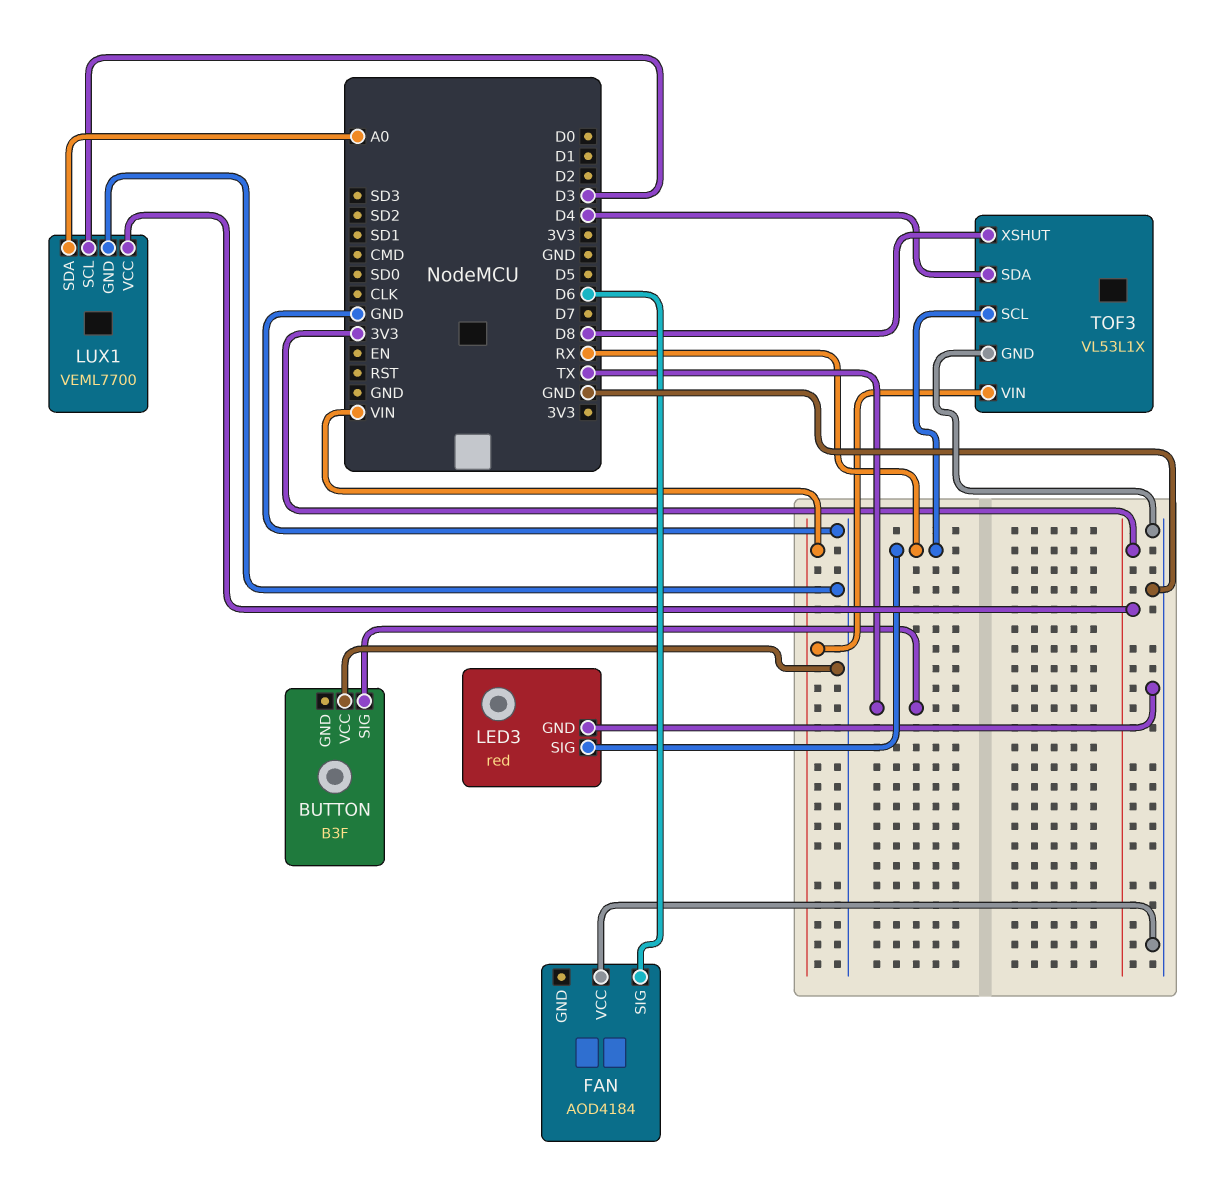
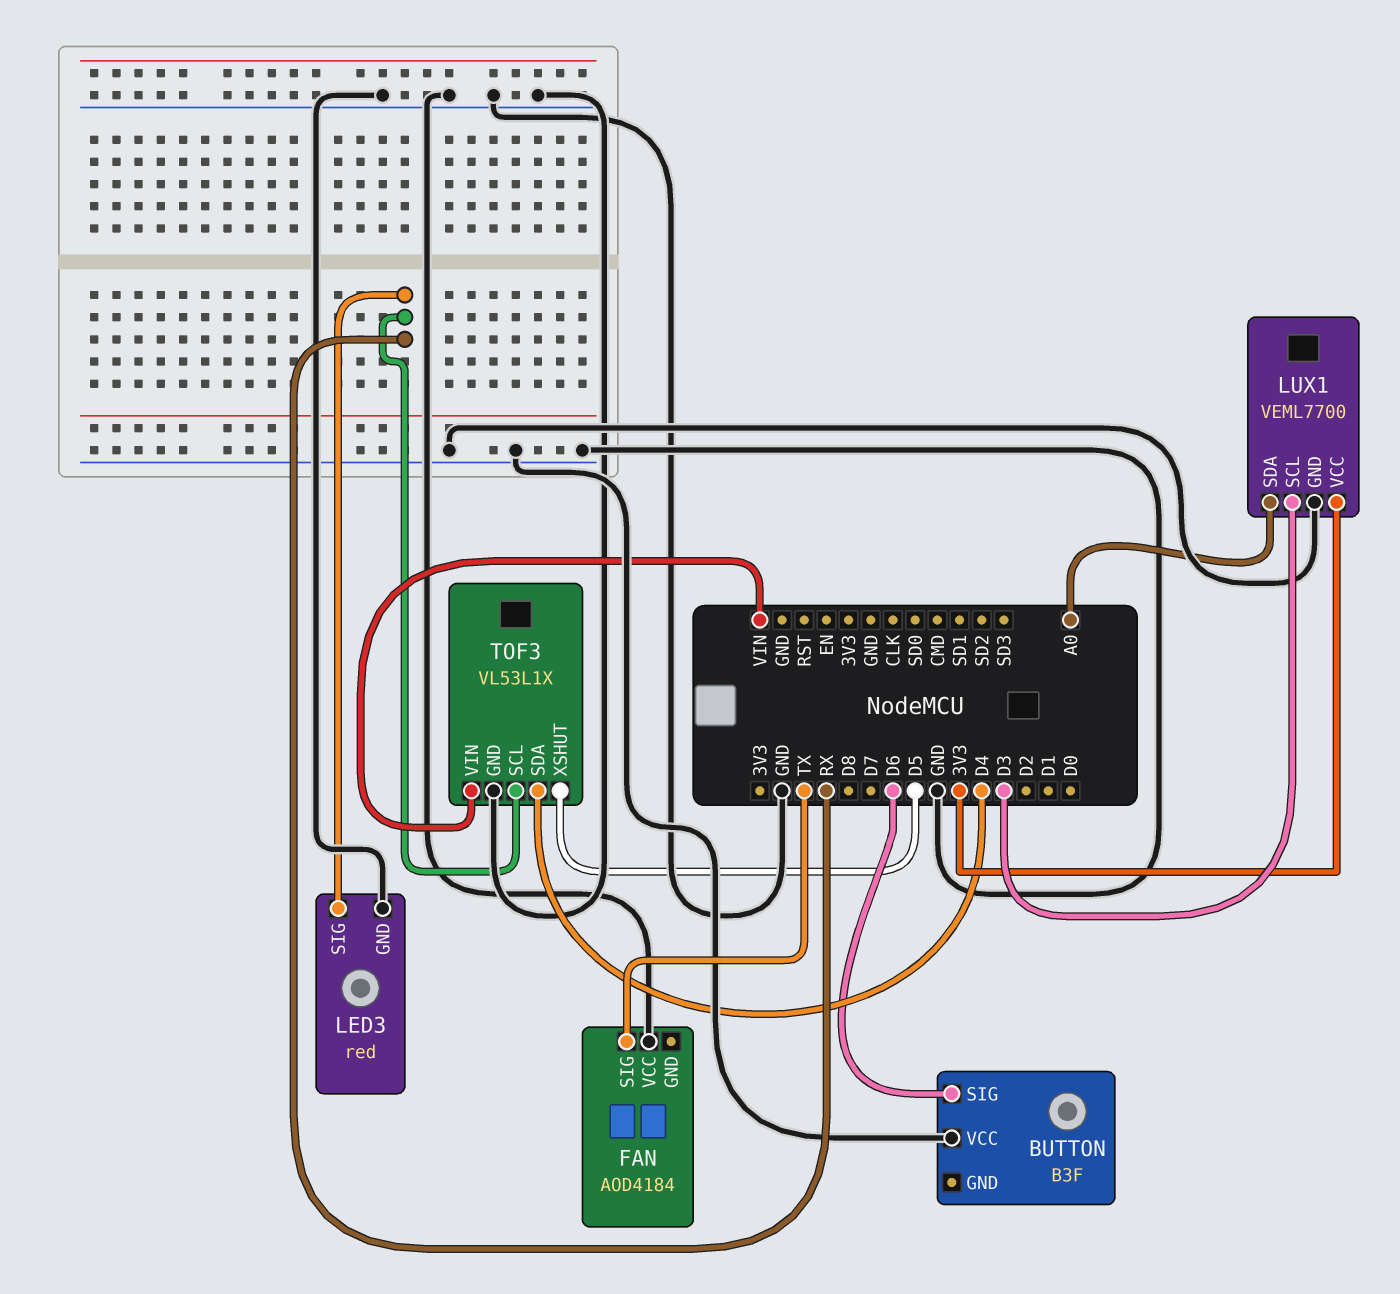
BUTTON pin SIG: TX -> D6
FAN pin SIG: D6 -> TX
TOF3 pin XSHUT: D8 -> D5

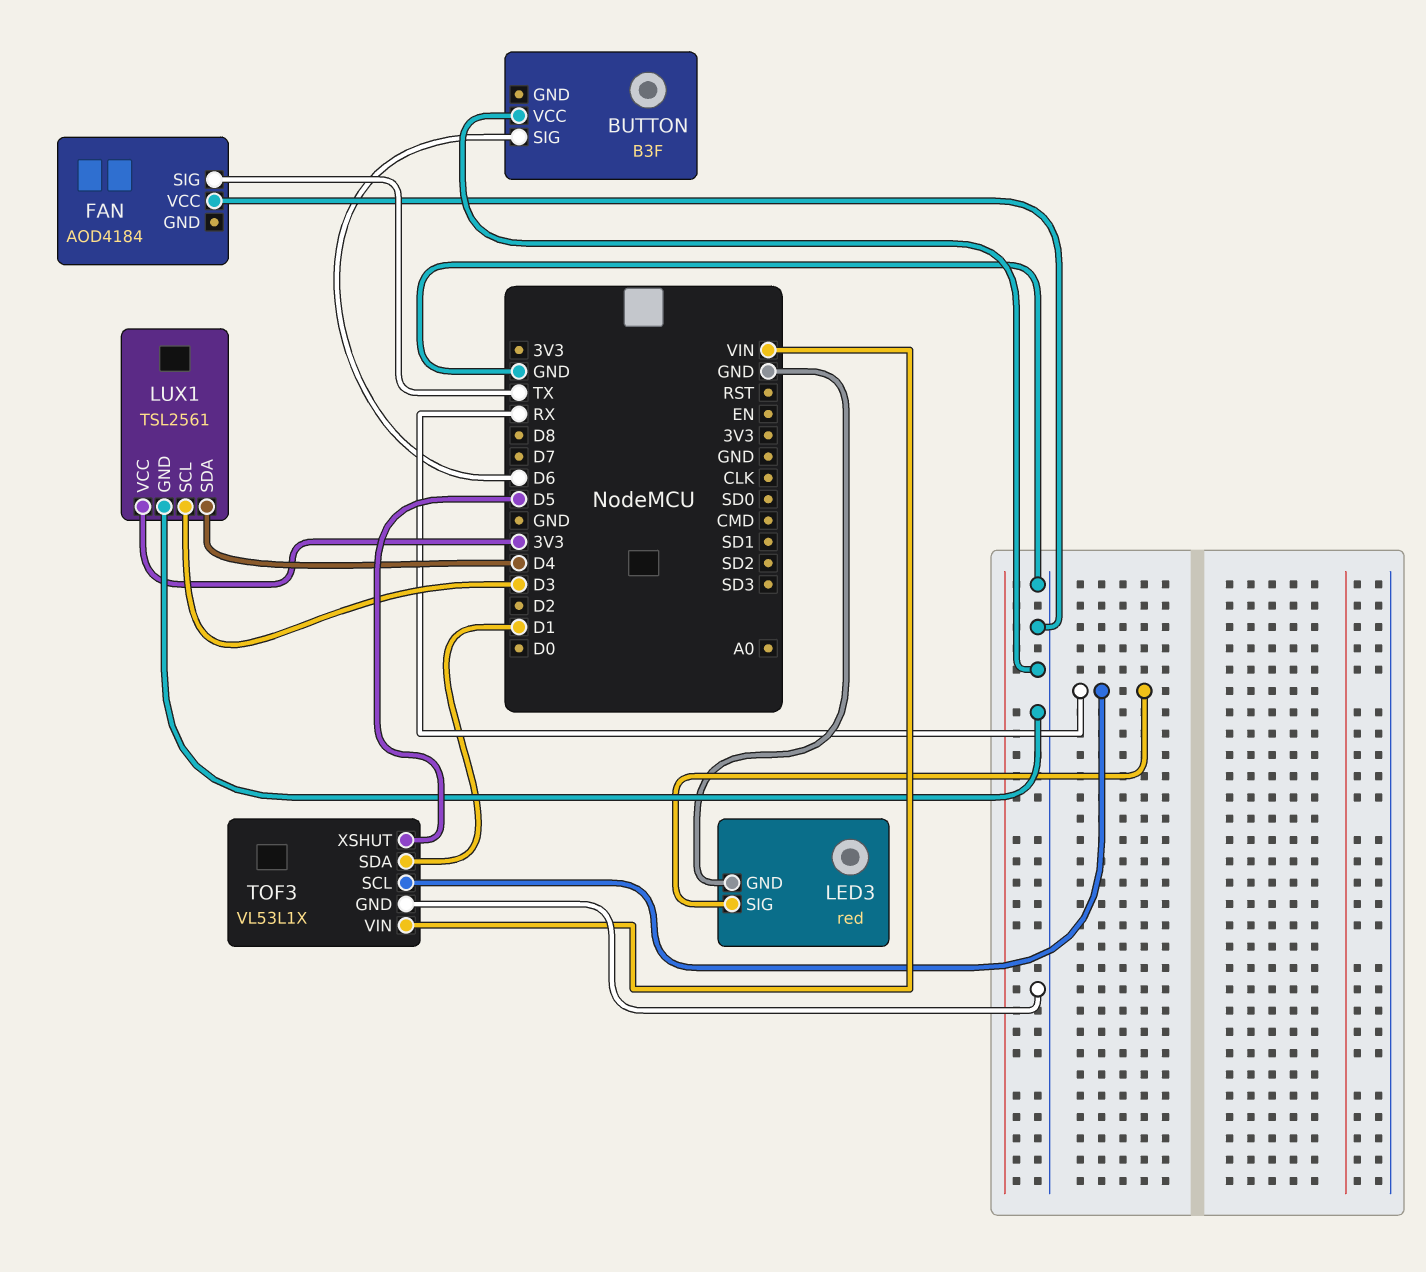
LUX1: VEML7700 -> TSL2561
LUX1 pin SDA: A0 -> D4
TOF3 pin SDA: D4 -> D1

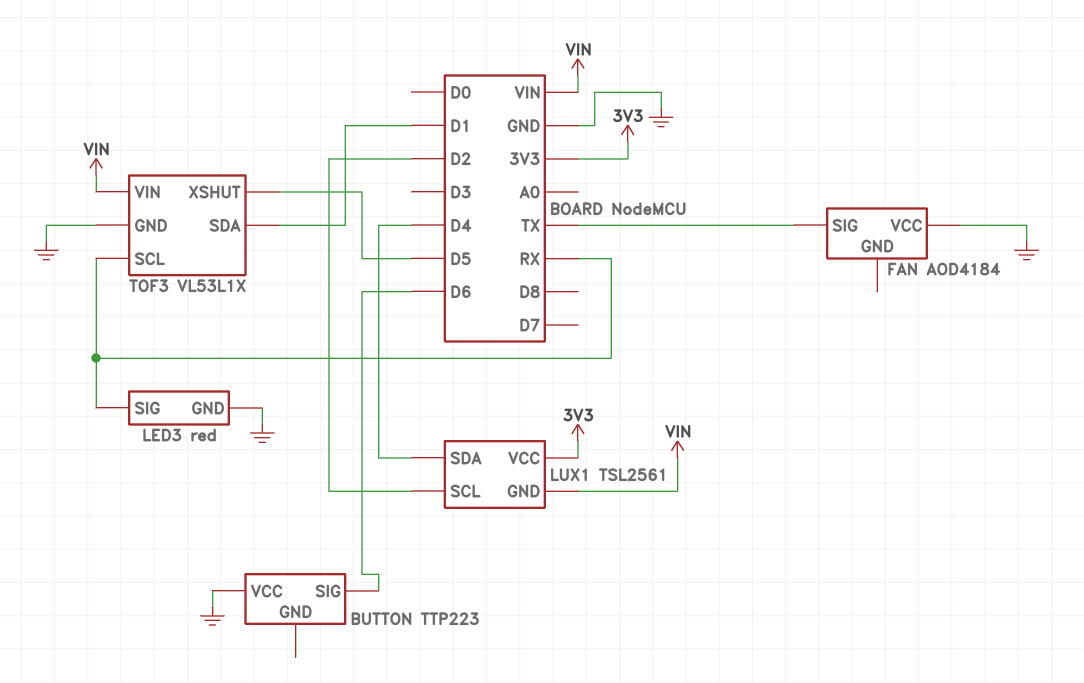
BUTTON: B3F -> TTP223
LUX1 pin GND: GND -> VIN
LUX1 pin SCL: D3 -> D2

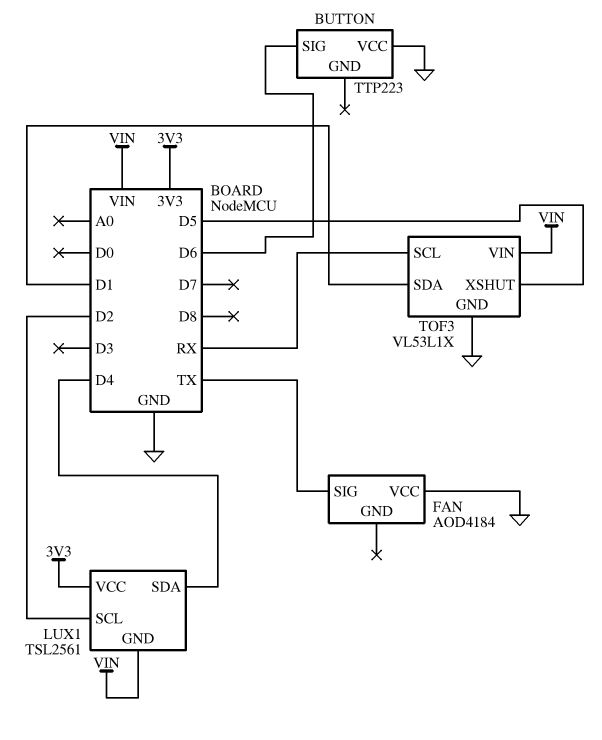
LED3: red -> none
LED3 pin GND: GND -> none
LED3 pin SIG: RX -> none

